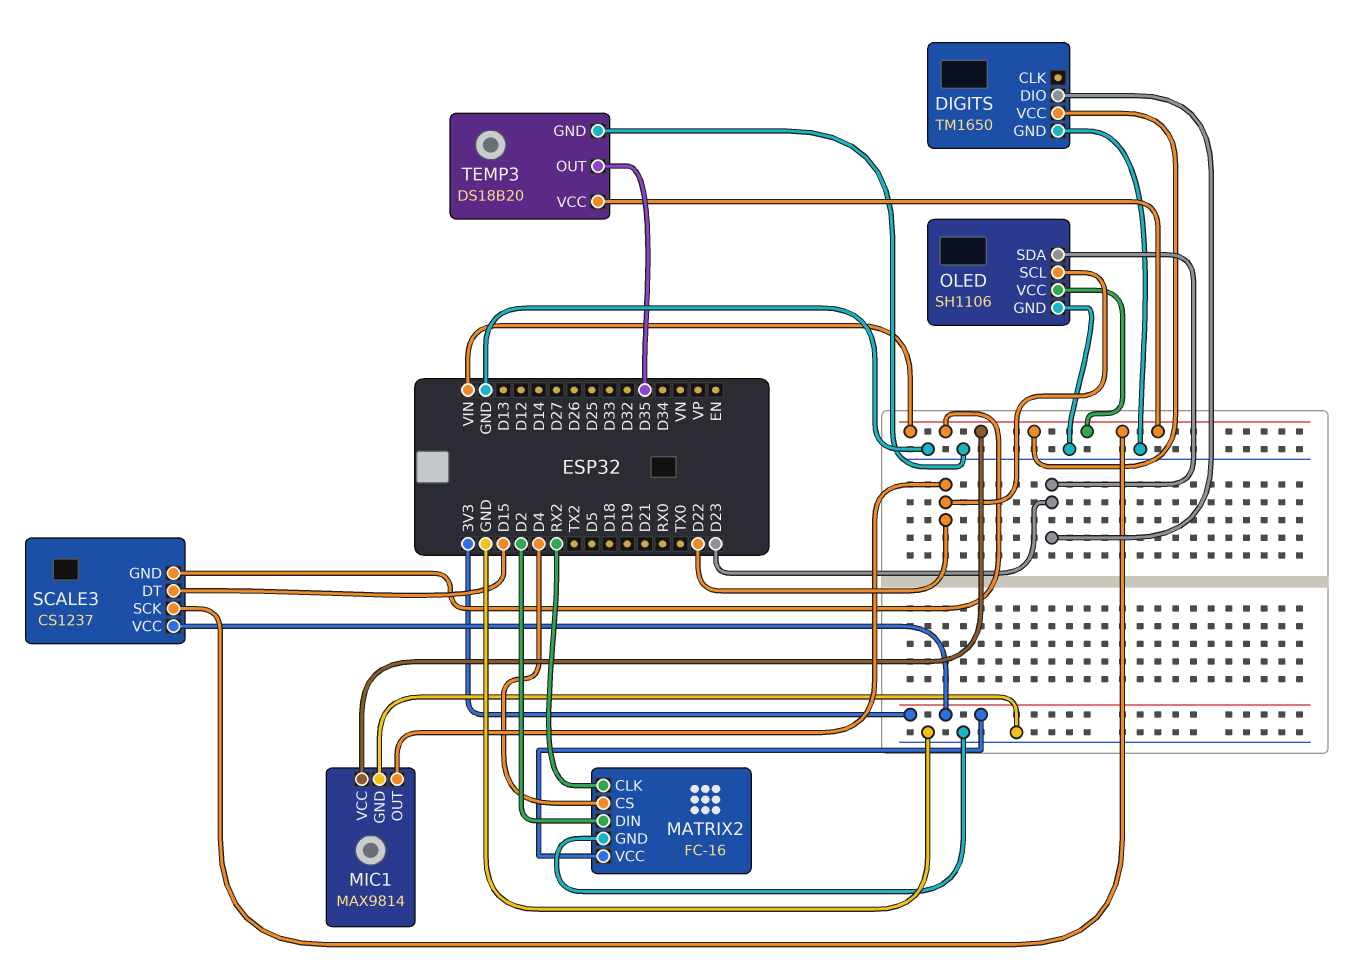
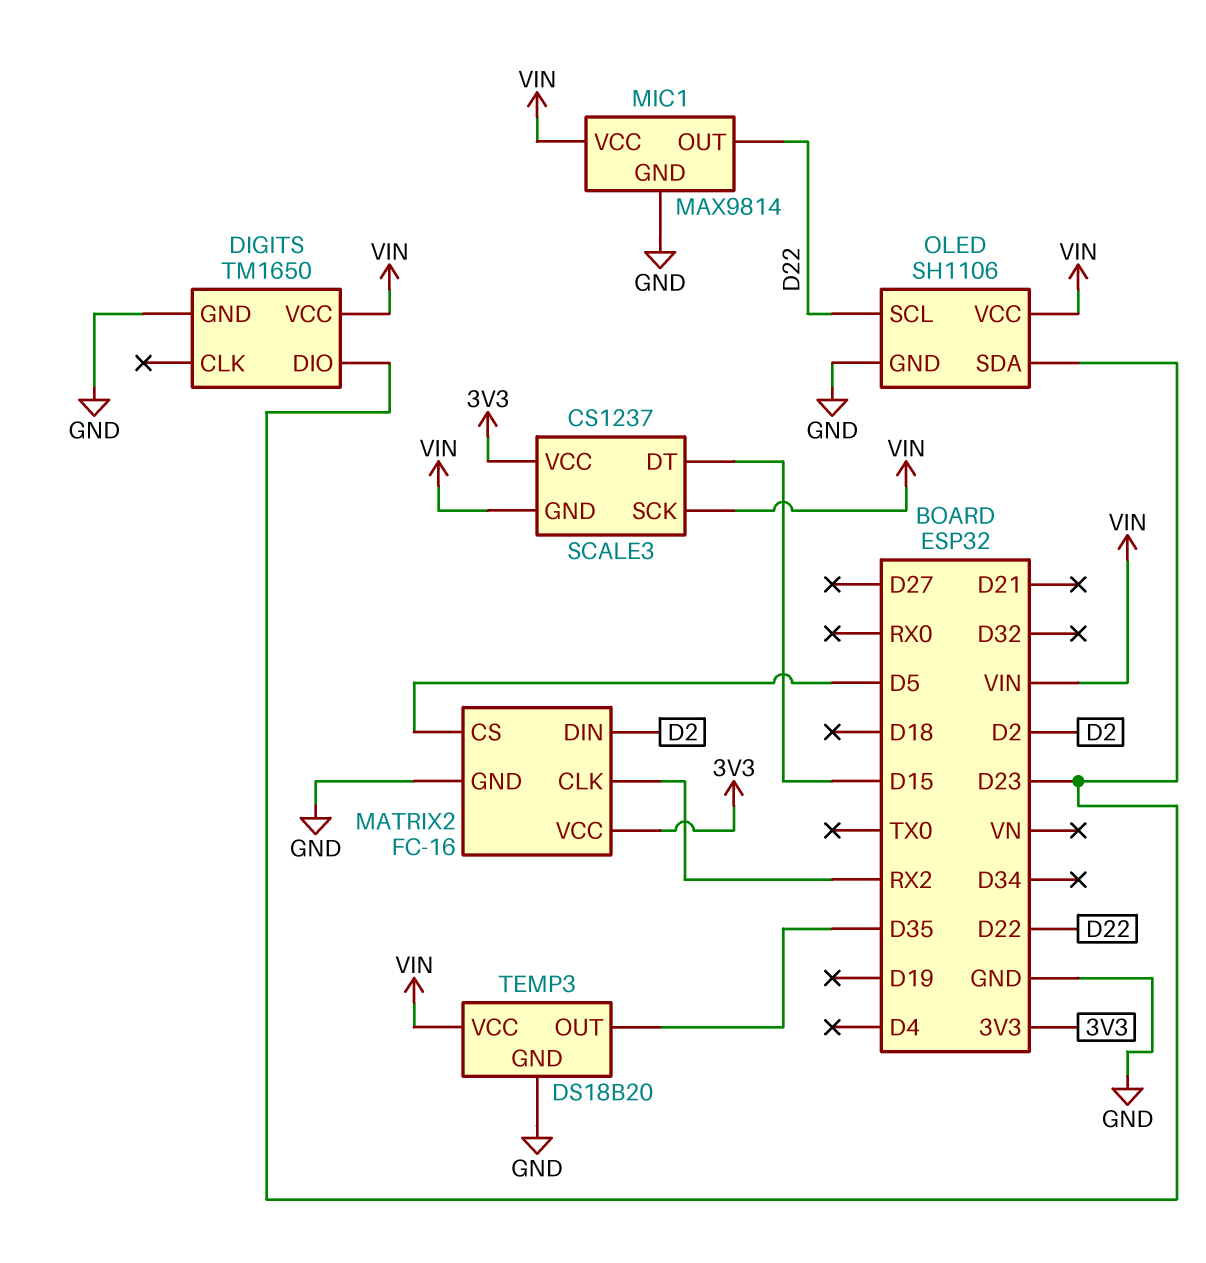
MATRIX2 pin CS: D4 -> D5

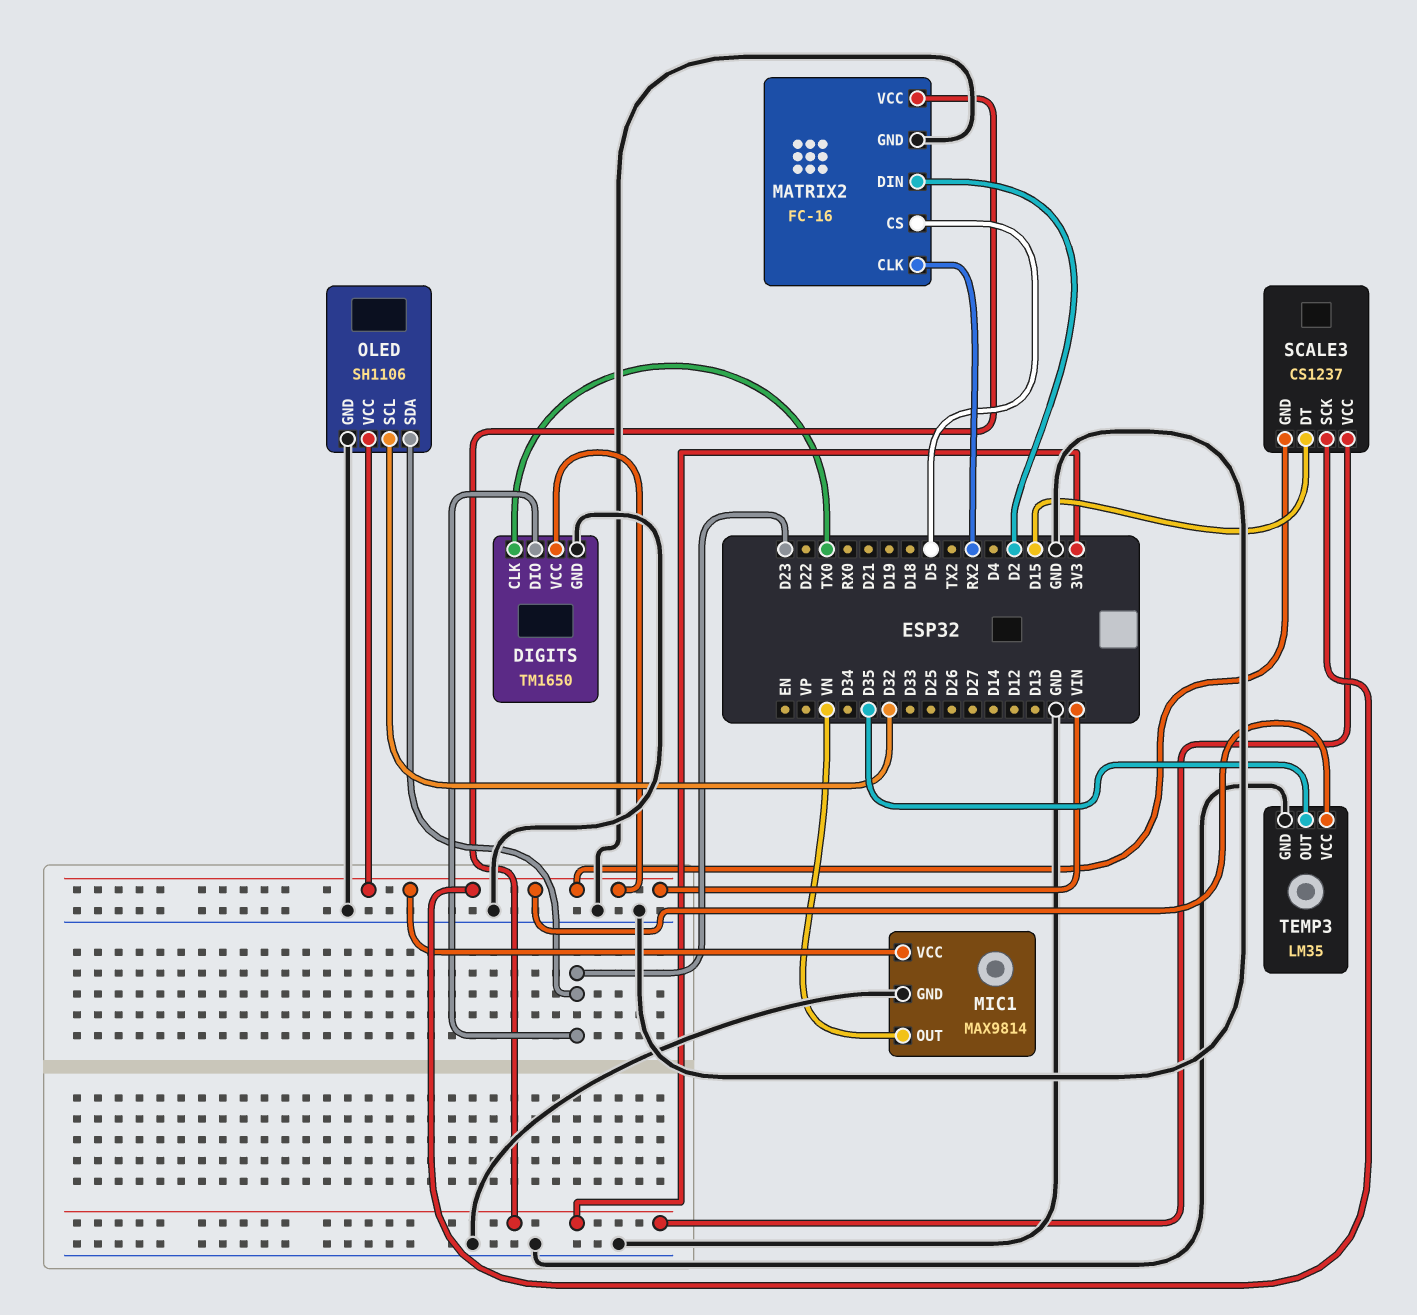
DIGITS pin CLK: none -> TX0
MIC1 pin OUT: D22 -> VN
OLED pin SCL: D22 -> D32
TEMP3: DS18B20 -> LM35

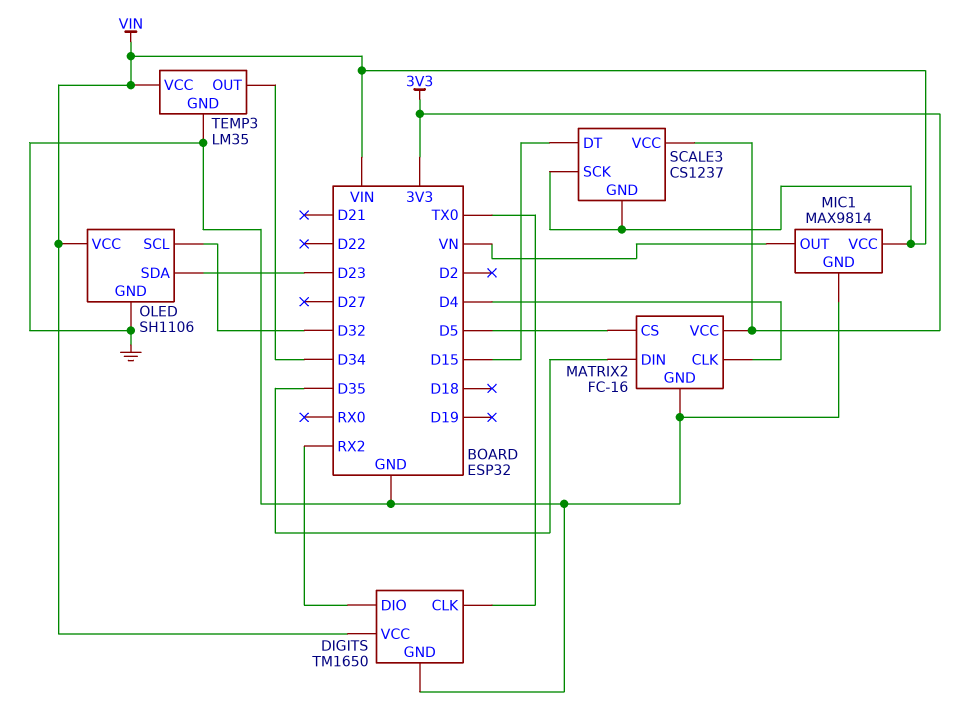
DIGITS pin DIO: D23 -> RX2
MATRIX2 pin CLK: RX2 -> D4
MATRIX2 pin DIN: D2 -> D35
TEMP3 pin OUT: D35 -> D34

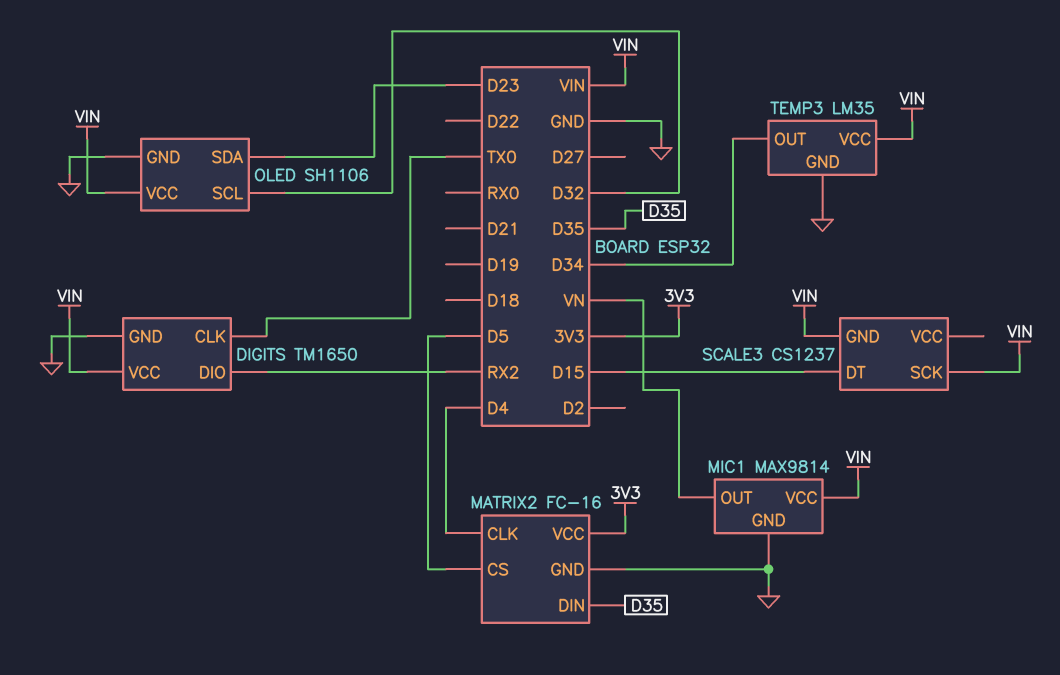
SCALE3 pin VCC: 3V3 -> none

